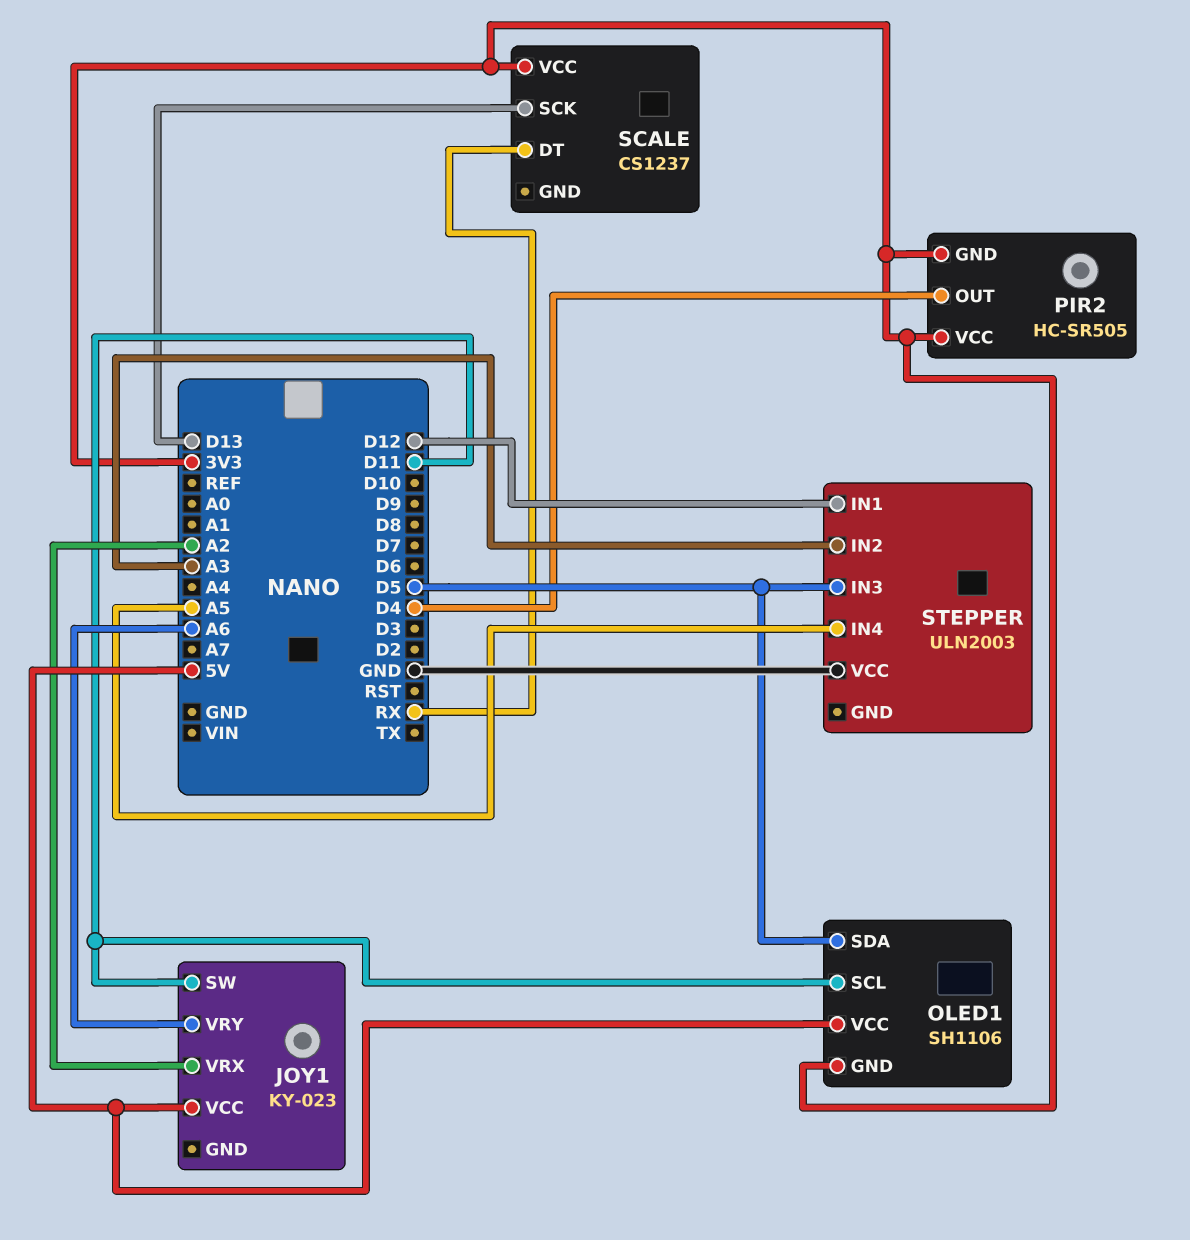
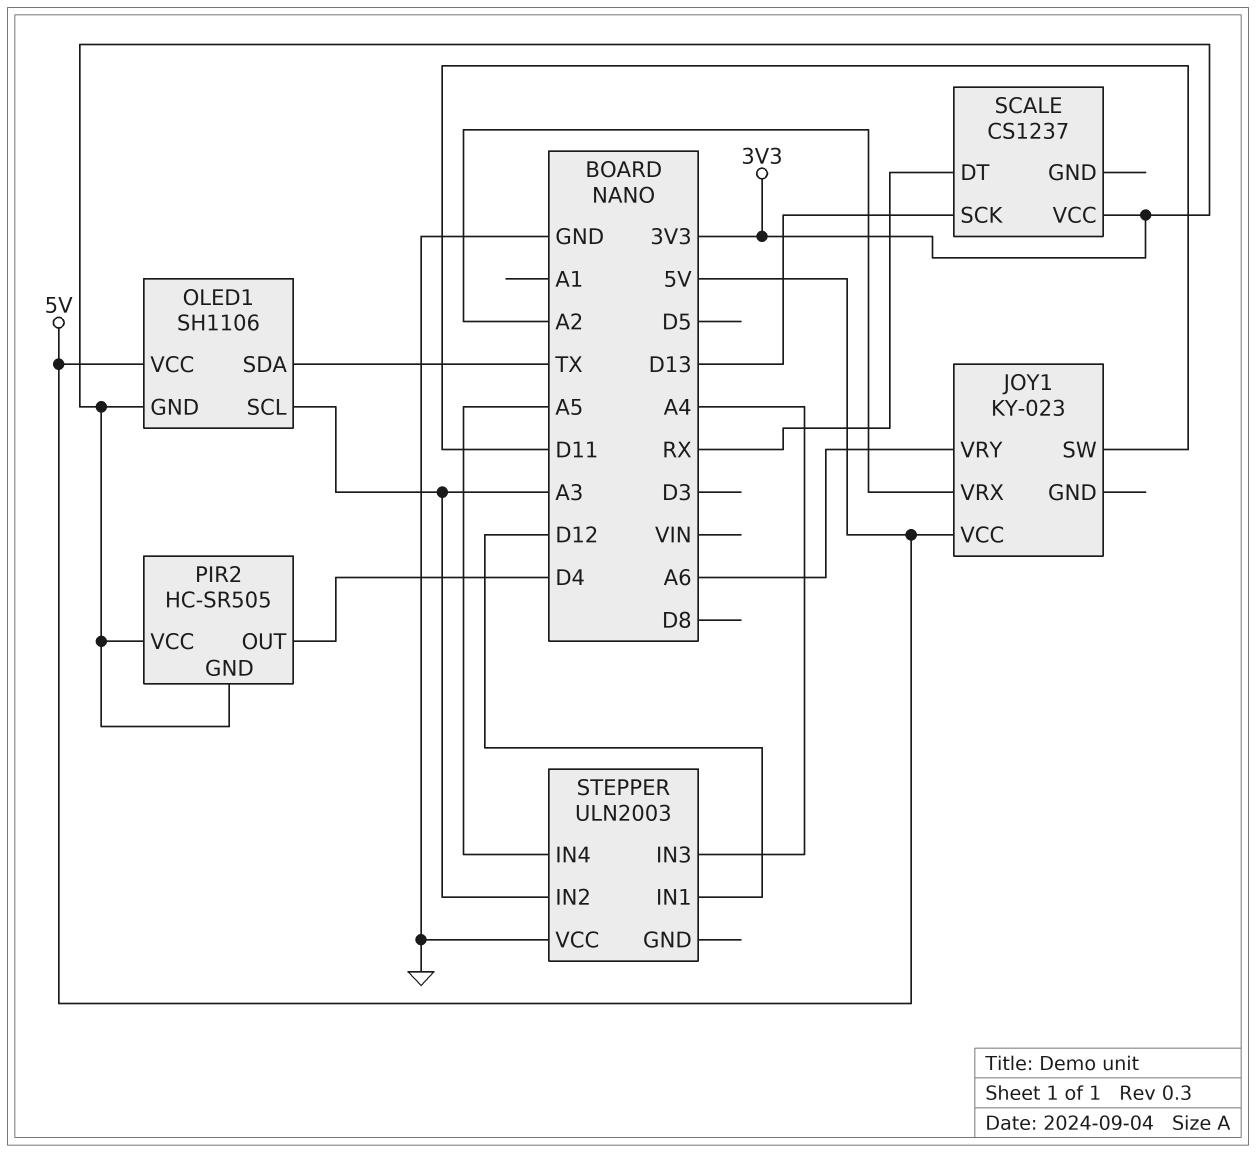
OLED1 pin SCL: D11 -> A3
OLED1 pin SDA: D5 -> TX
STEPPER pin IN3: D5 -> A4

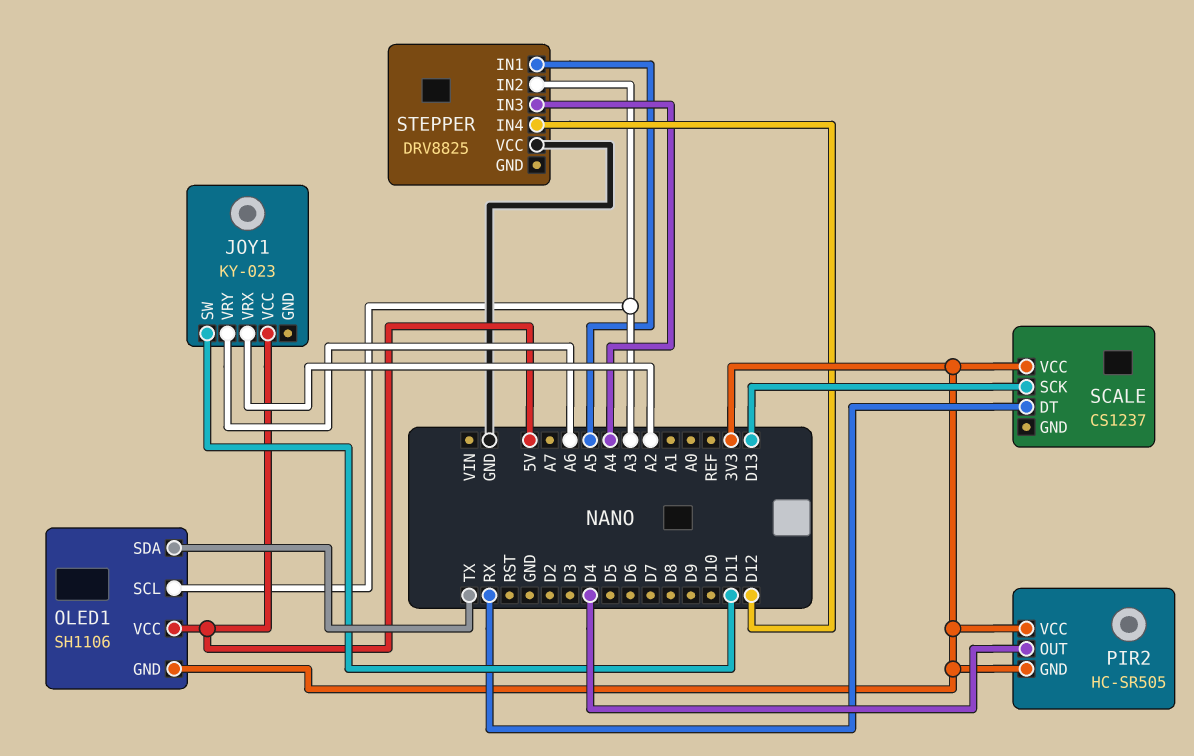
STEPPER: ULN2003 -> DRV8825
STEPPER pin IN1: D12 -> A5
STEPPER pin IN4: A5 -> D12

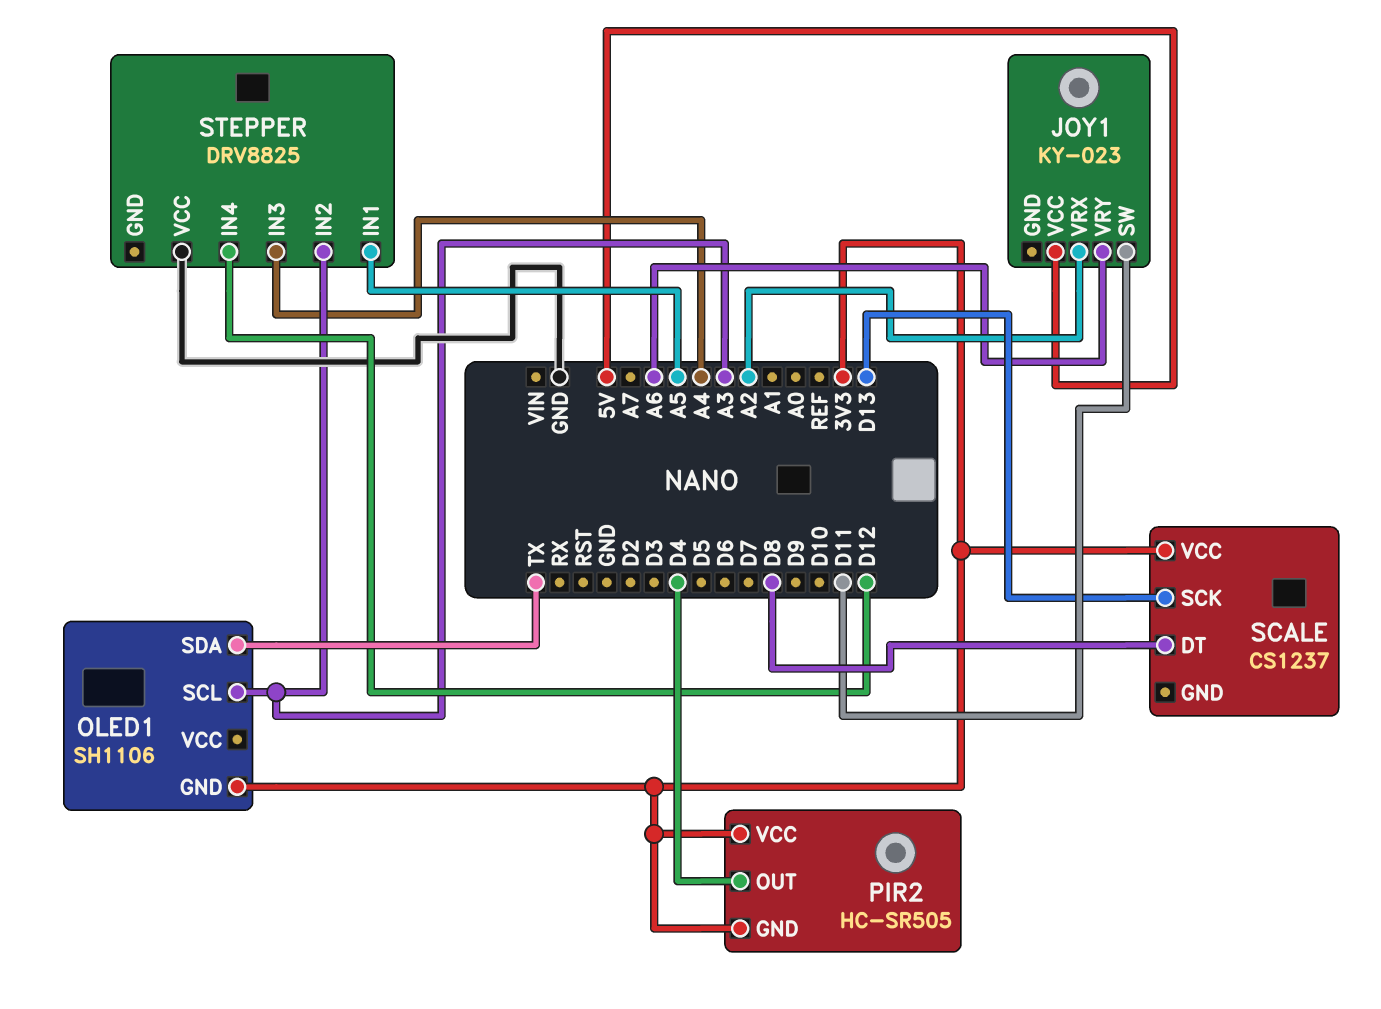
OLED1 pin VCC: 5V -> none
SCALE pin DT: RX -> D8

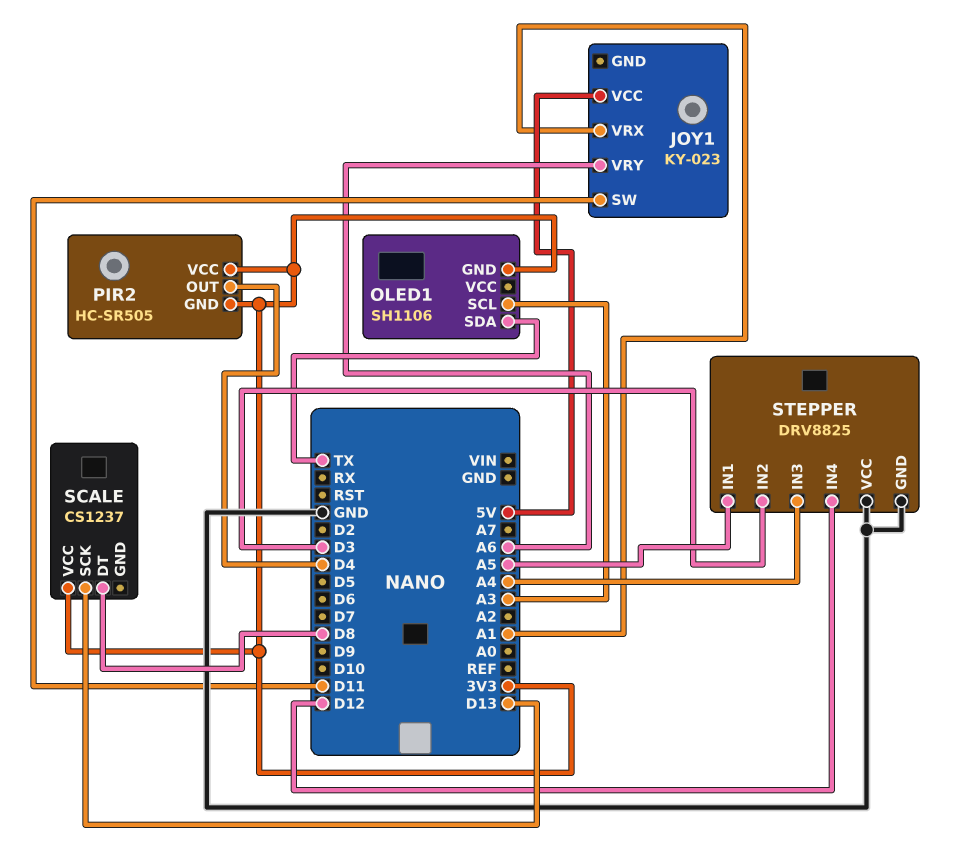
JOY1 pin VRX: A2 -> A1
STEPPER pin GND: none -> GND
STEPPER pin IN2: A3 -> D3

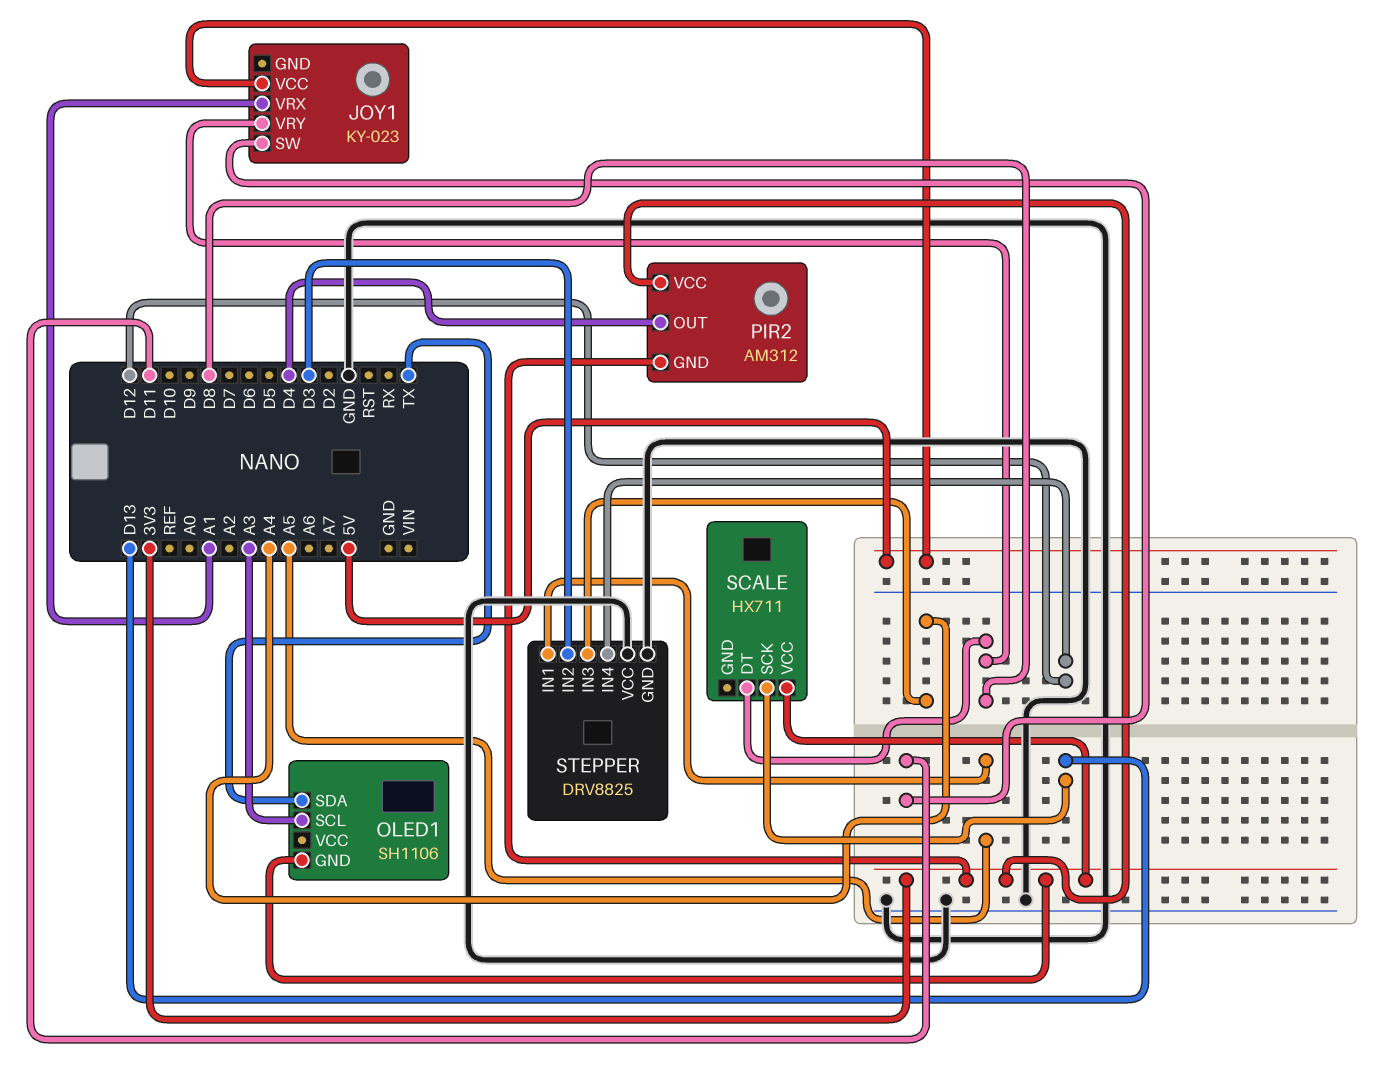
JOY1 pin VRY: A6 -> D8
PIR2: HC-SR505 -> AM312
SCALE: CS1237 -> HX711

